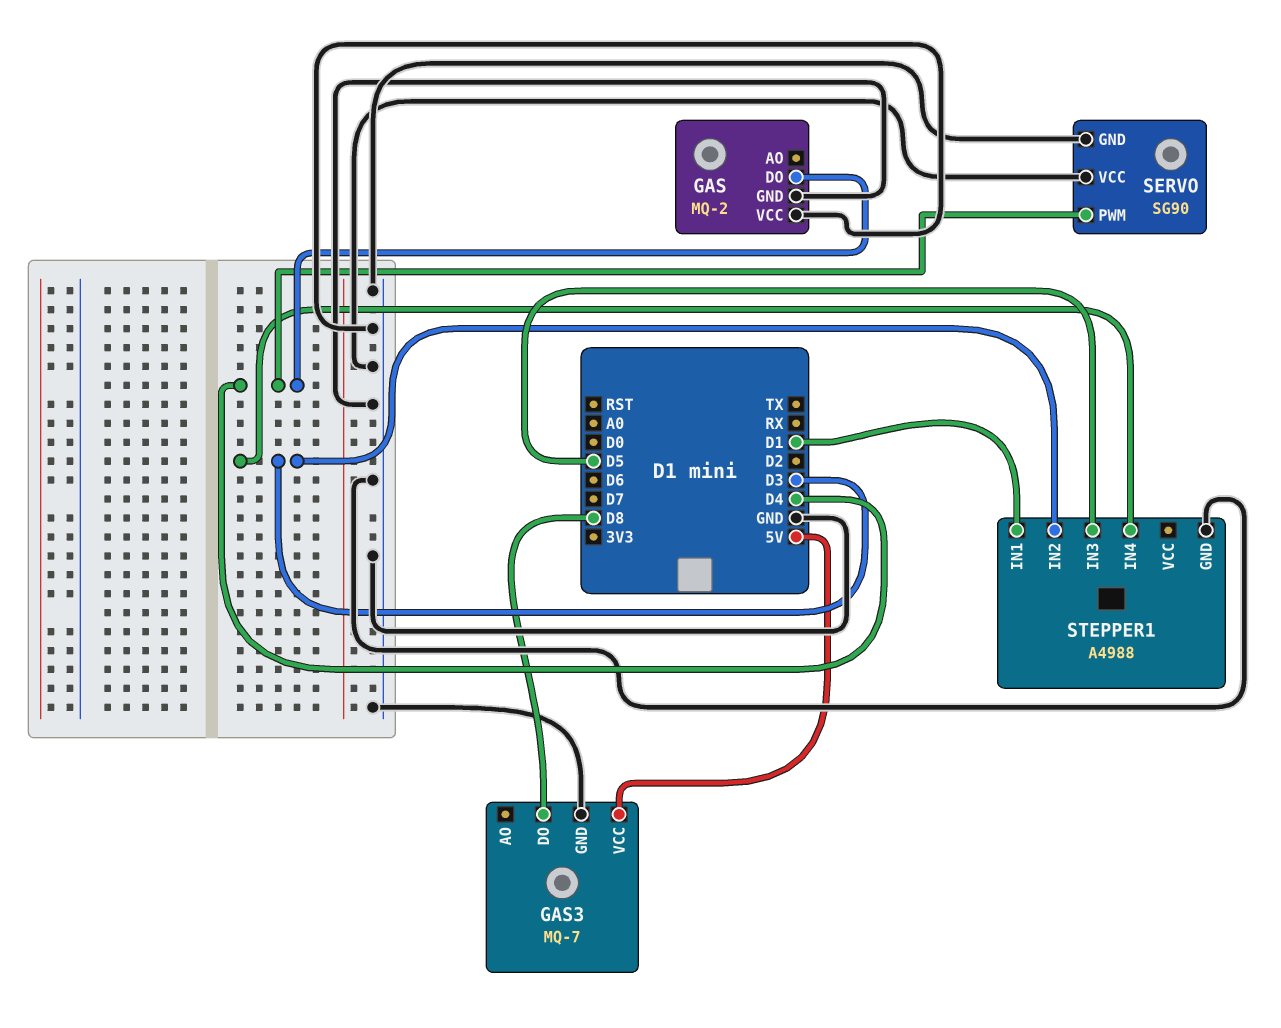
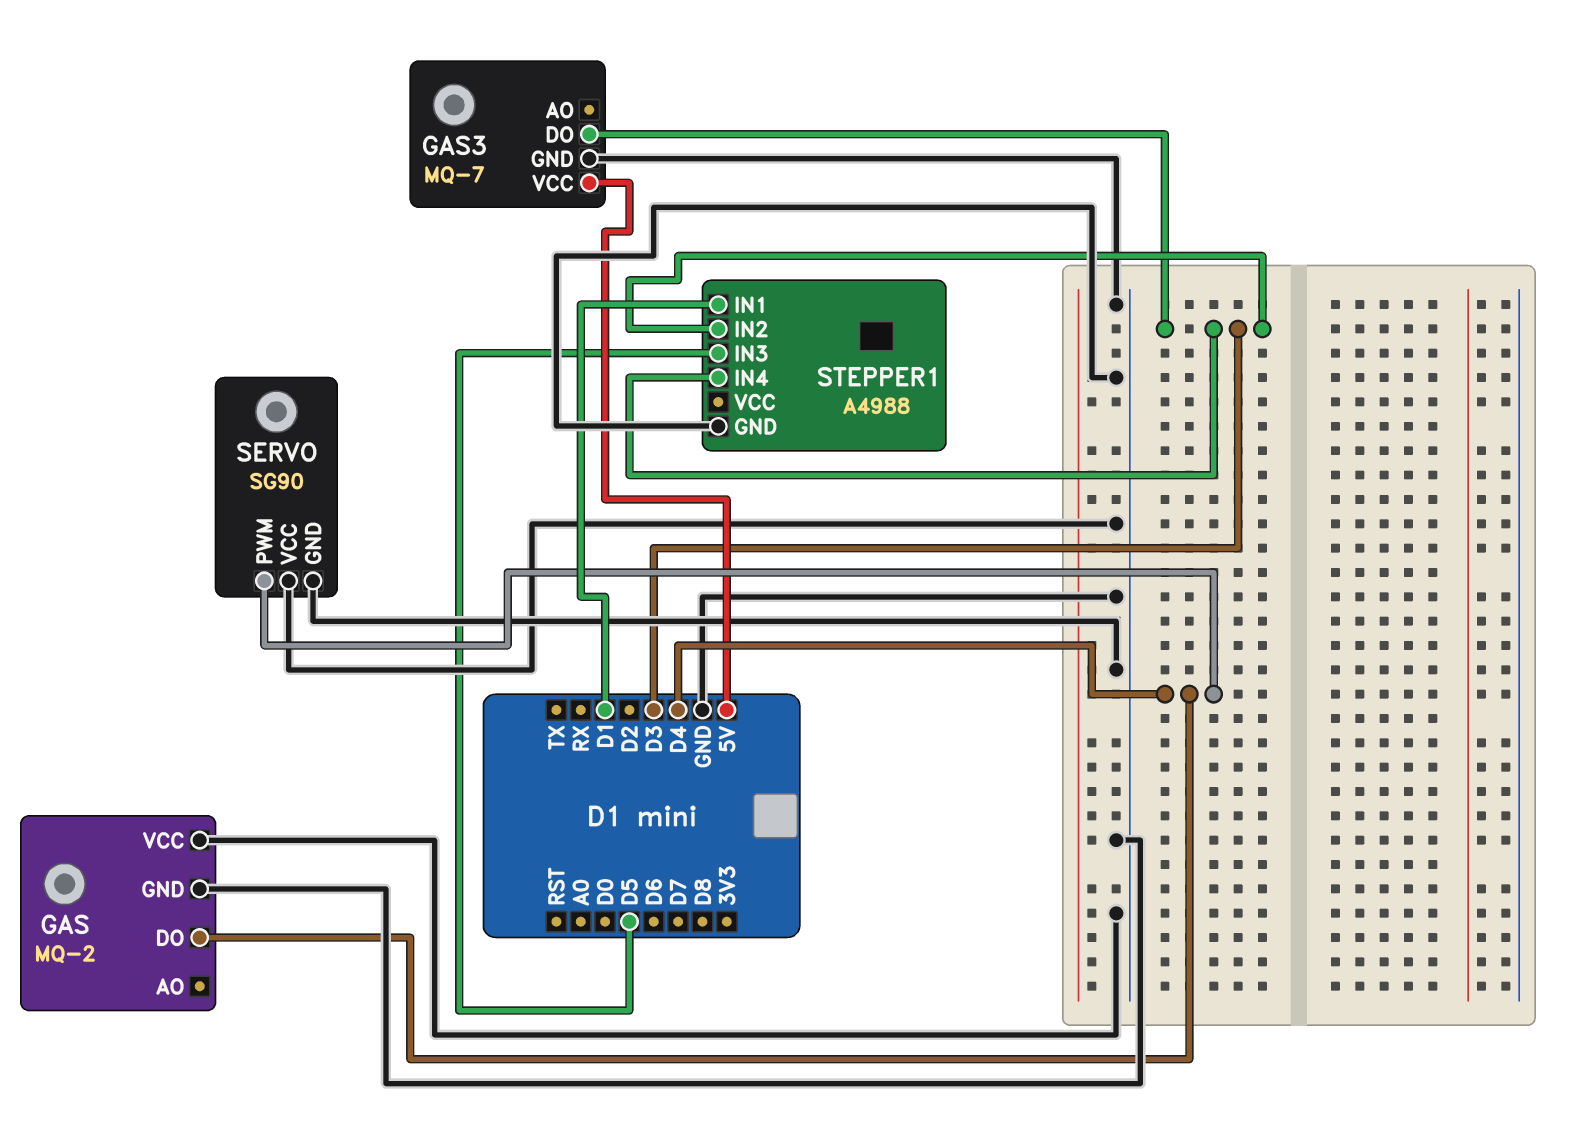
GAS3 pin DO: D8 -> D3

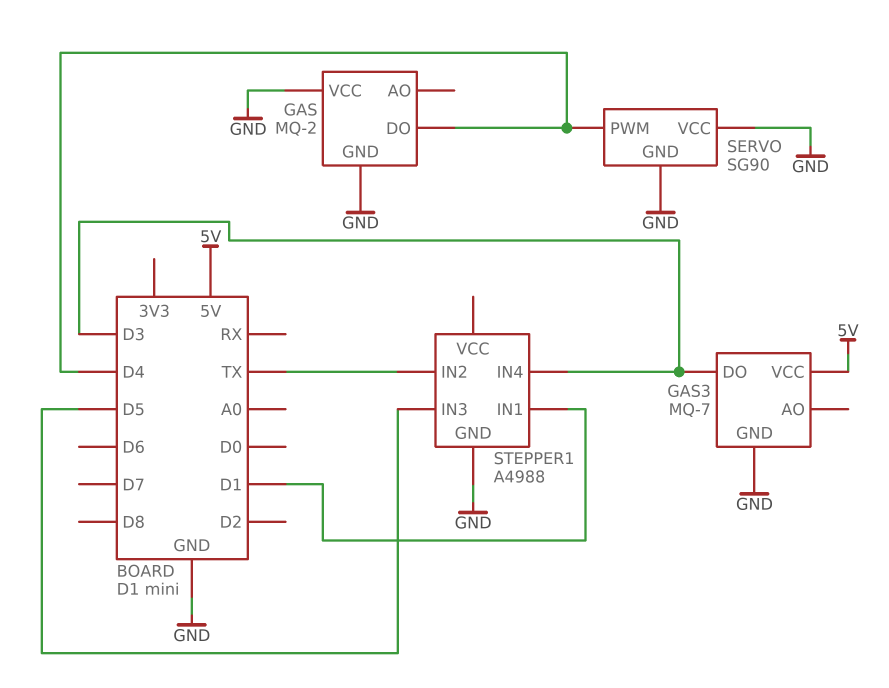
STEPPER1 pin IN2: D3 -> TX

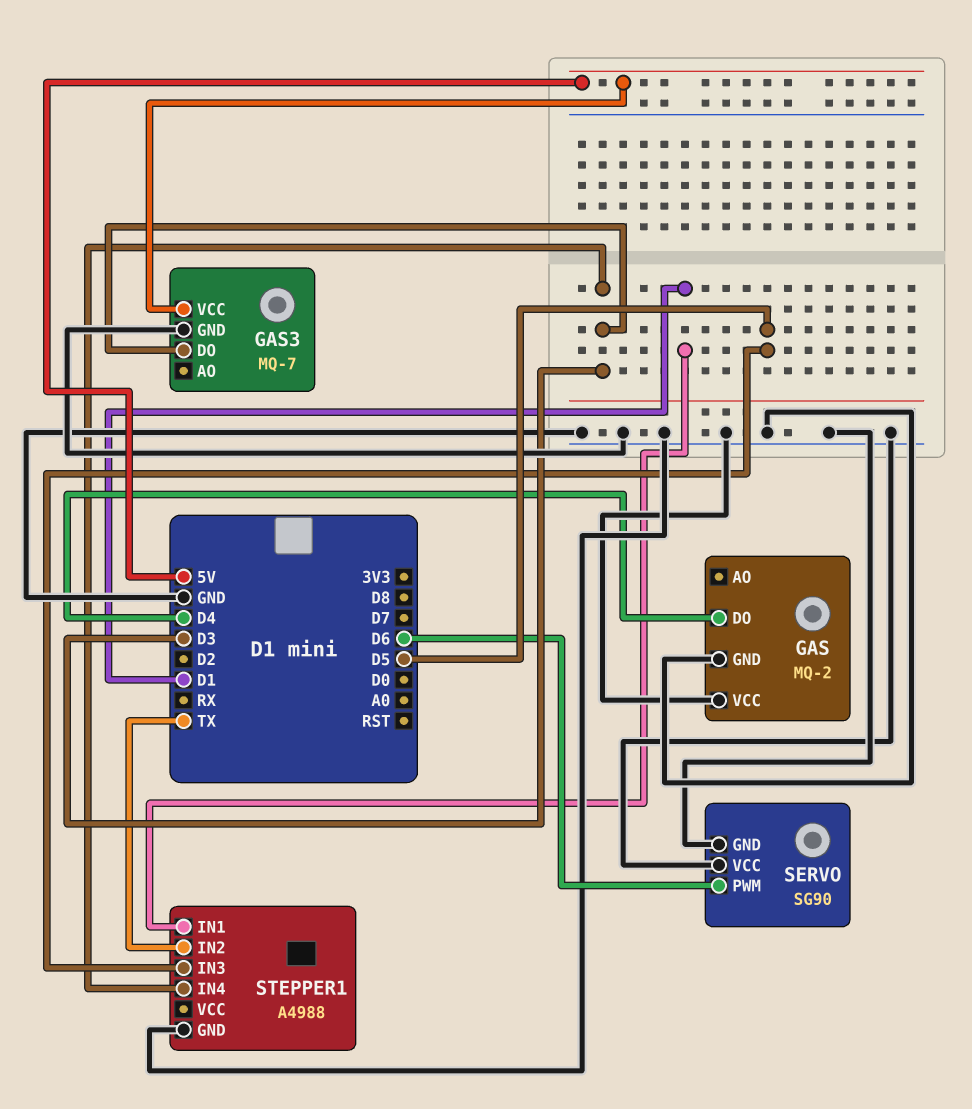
SERVO pin PWM: D4 -> D6

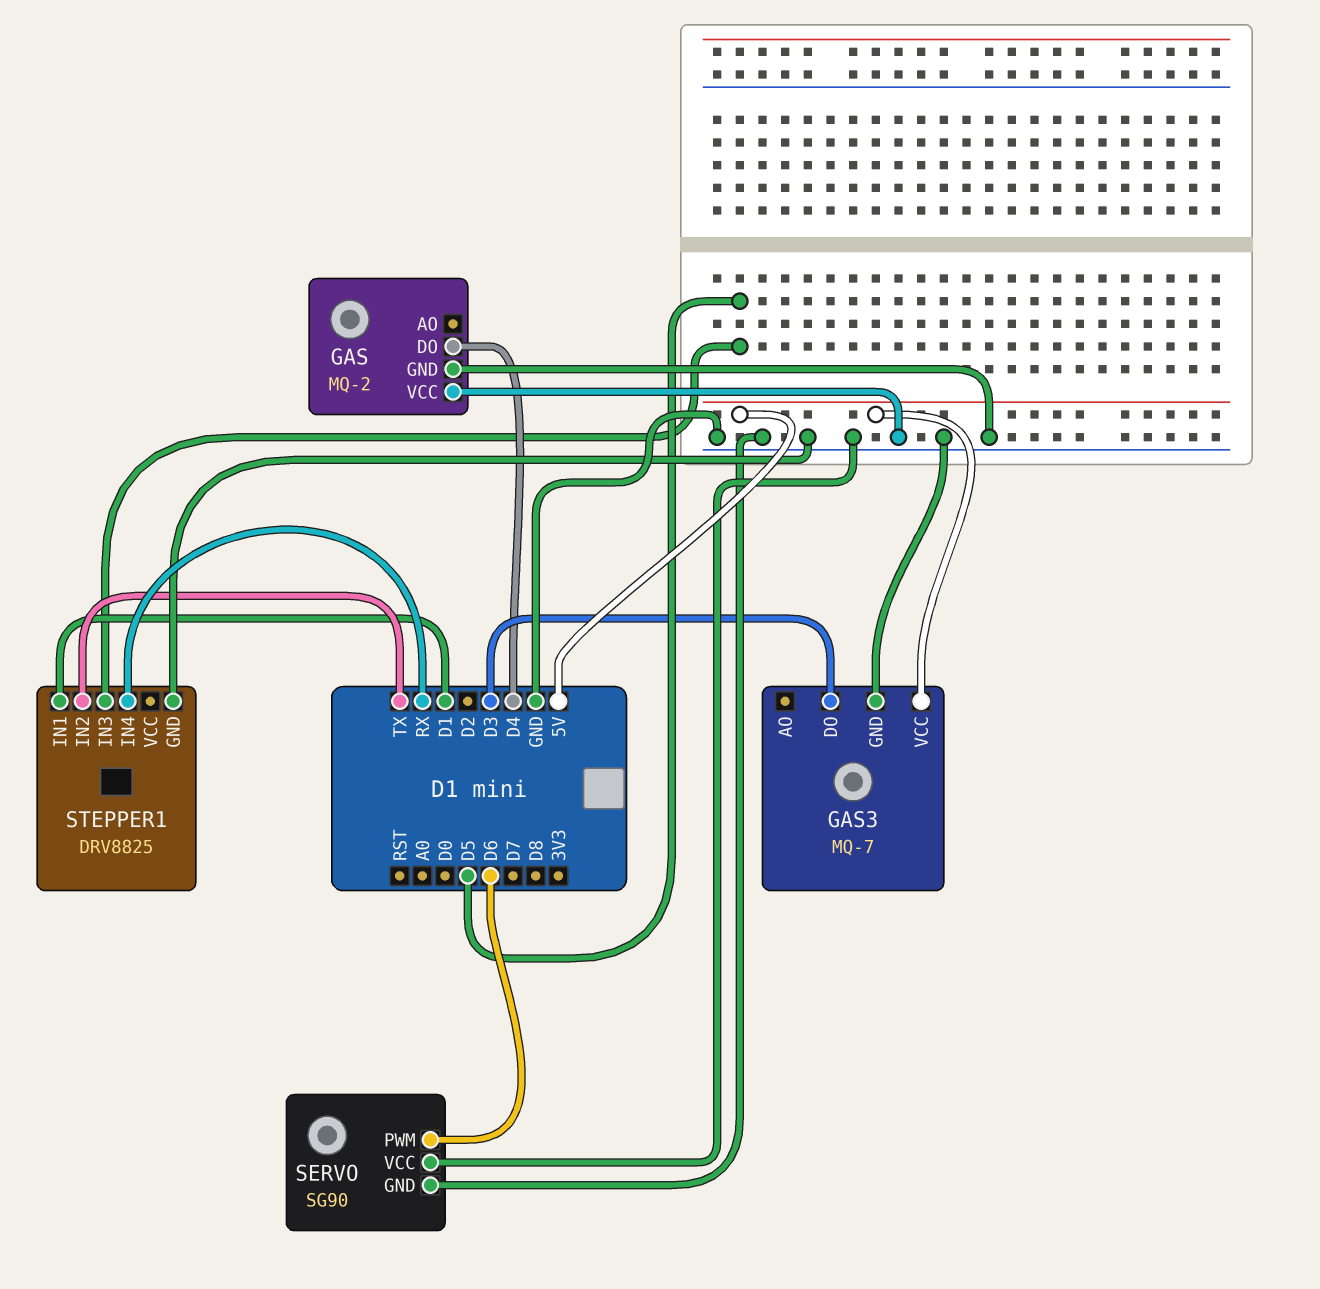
STEPPER1: A4988 -> DRV8825
STEPPER1 pin IN4: D3 -> RX

